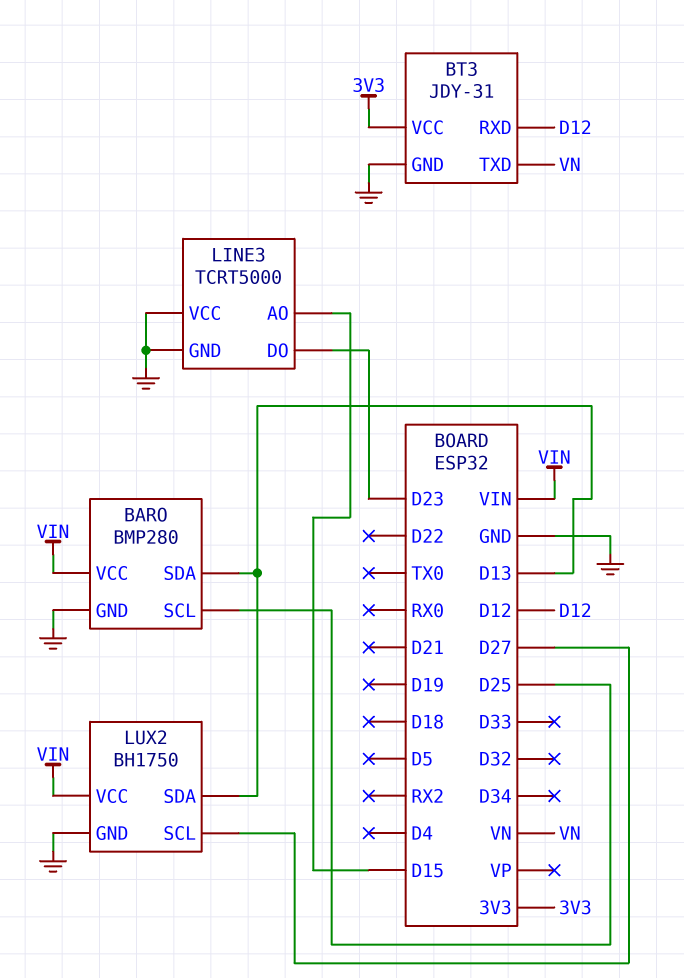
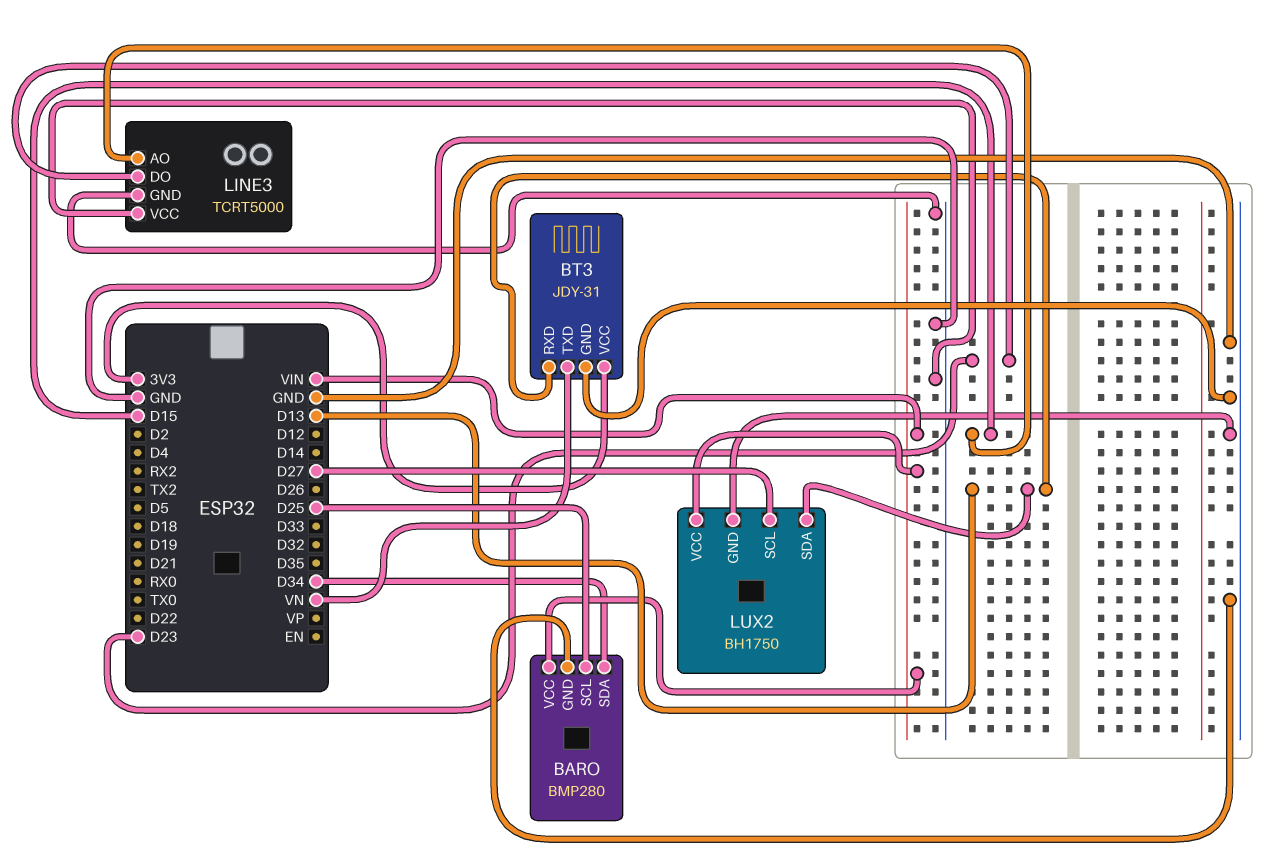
BARO pin SDA: D13 -> D34
BT3 pin RXD: D12 -> D13

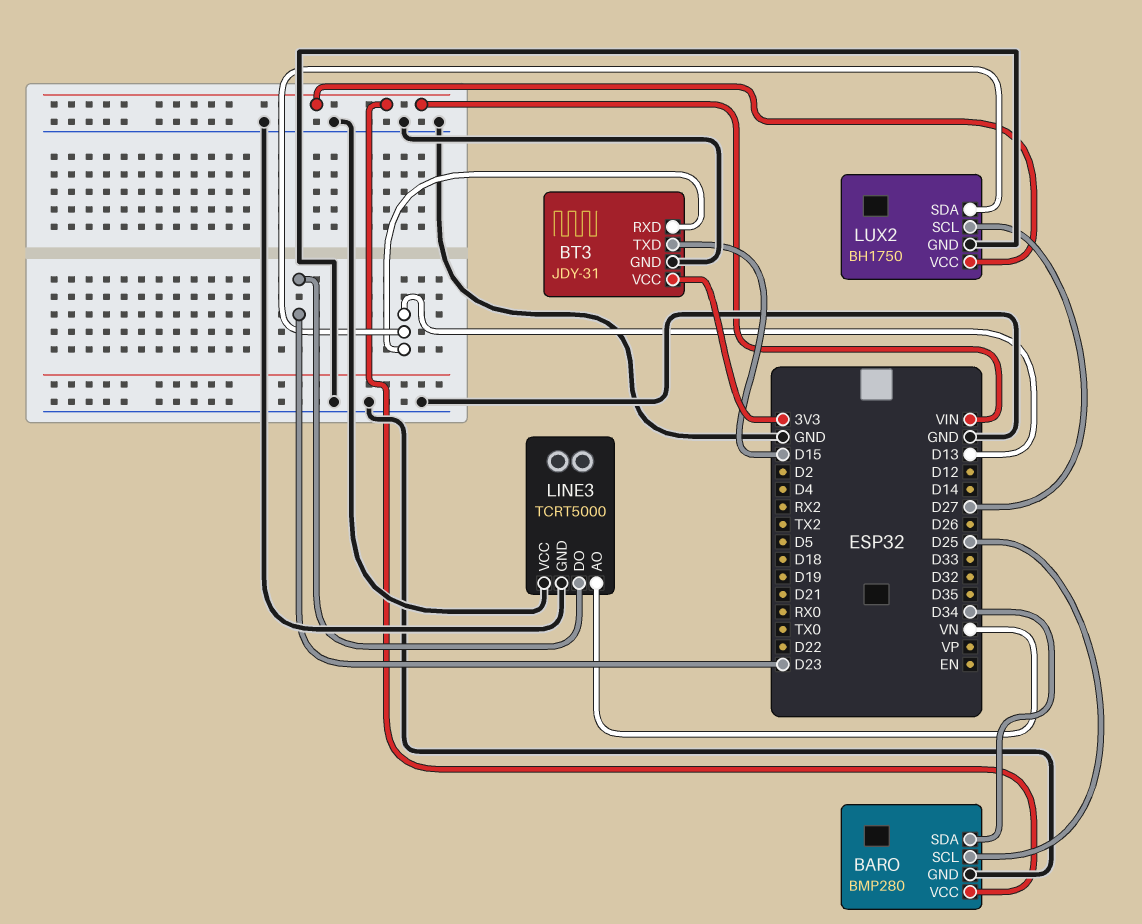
BT3 pin TXD: VN -> D15
LINE3 pin AO: D15 -> VN

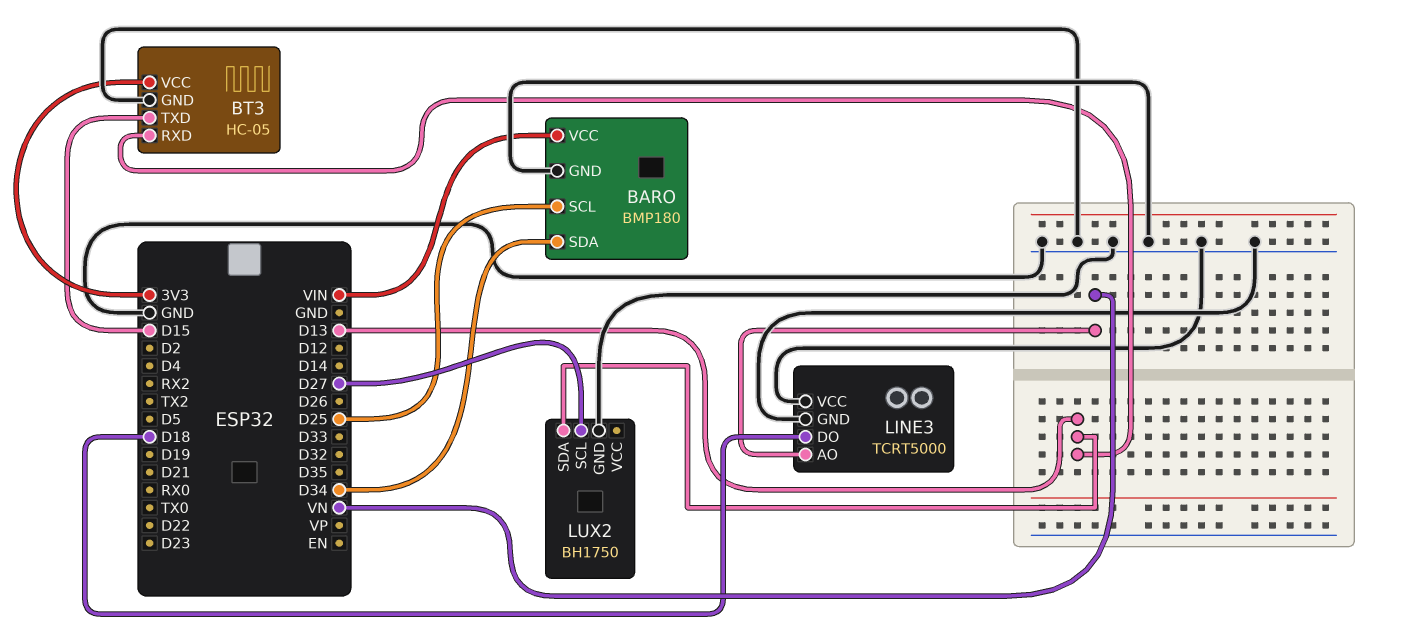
BARO: BMP280 -> BMP180
BT3: JDY-31 -> HC-05
LINE3 pin DO: D23 -> D18
LUX2 pin VCC: VIN -> none

